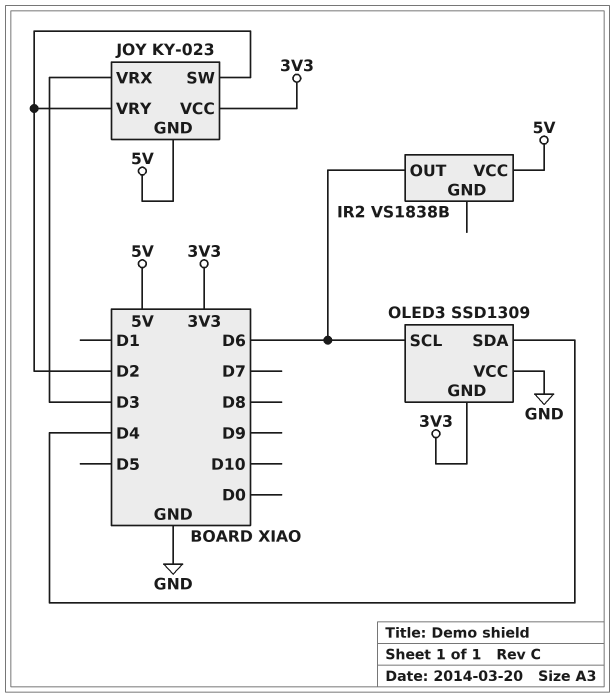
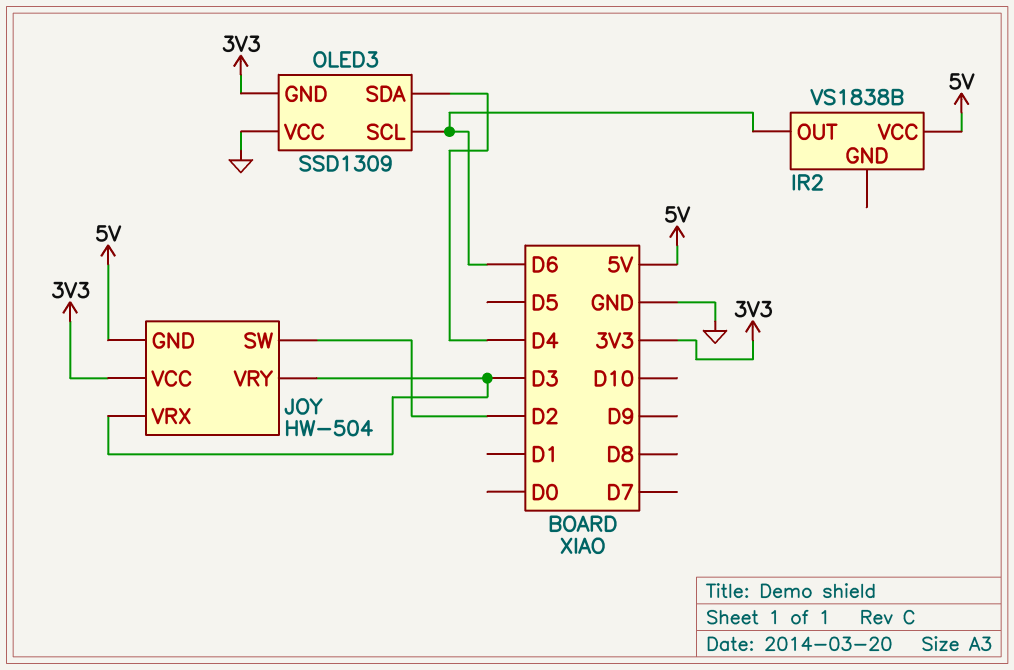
JOY: KY-023 -> HW-504
JOY pin VRY: D2 -> D3

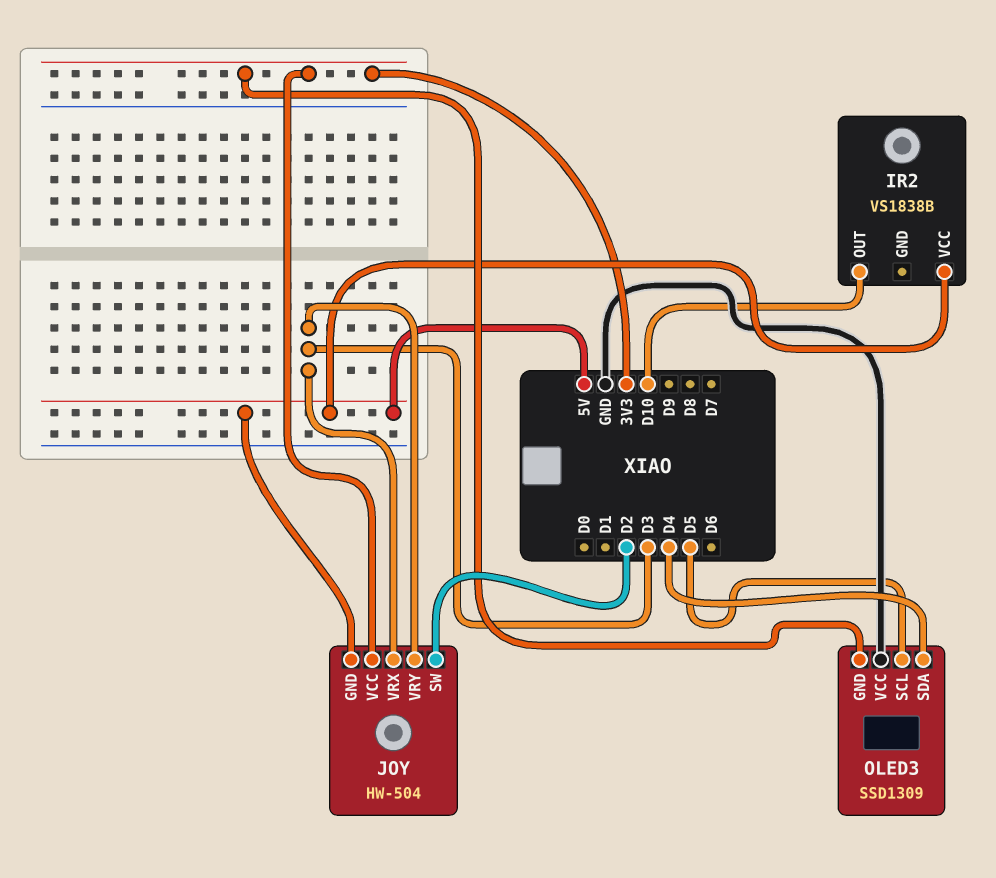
IR2 pin OUT: D6 -> D10
OLED3 pin SCL: D6 -> D5

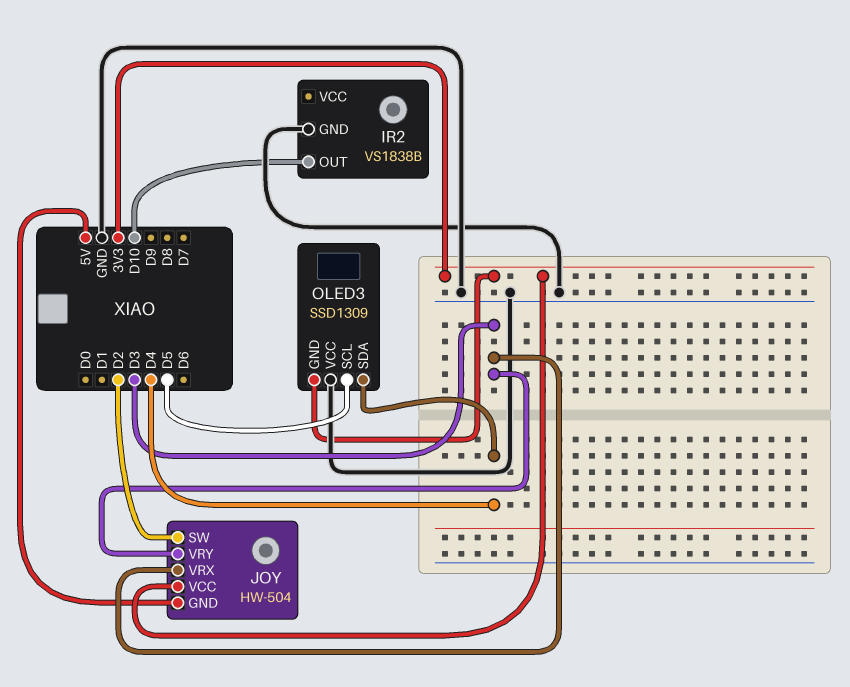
IR2 pin GND: none -> GND
IR2 pin VCC: 5V -> none

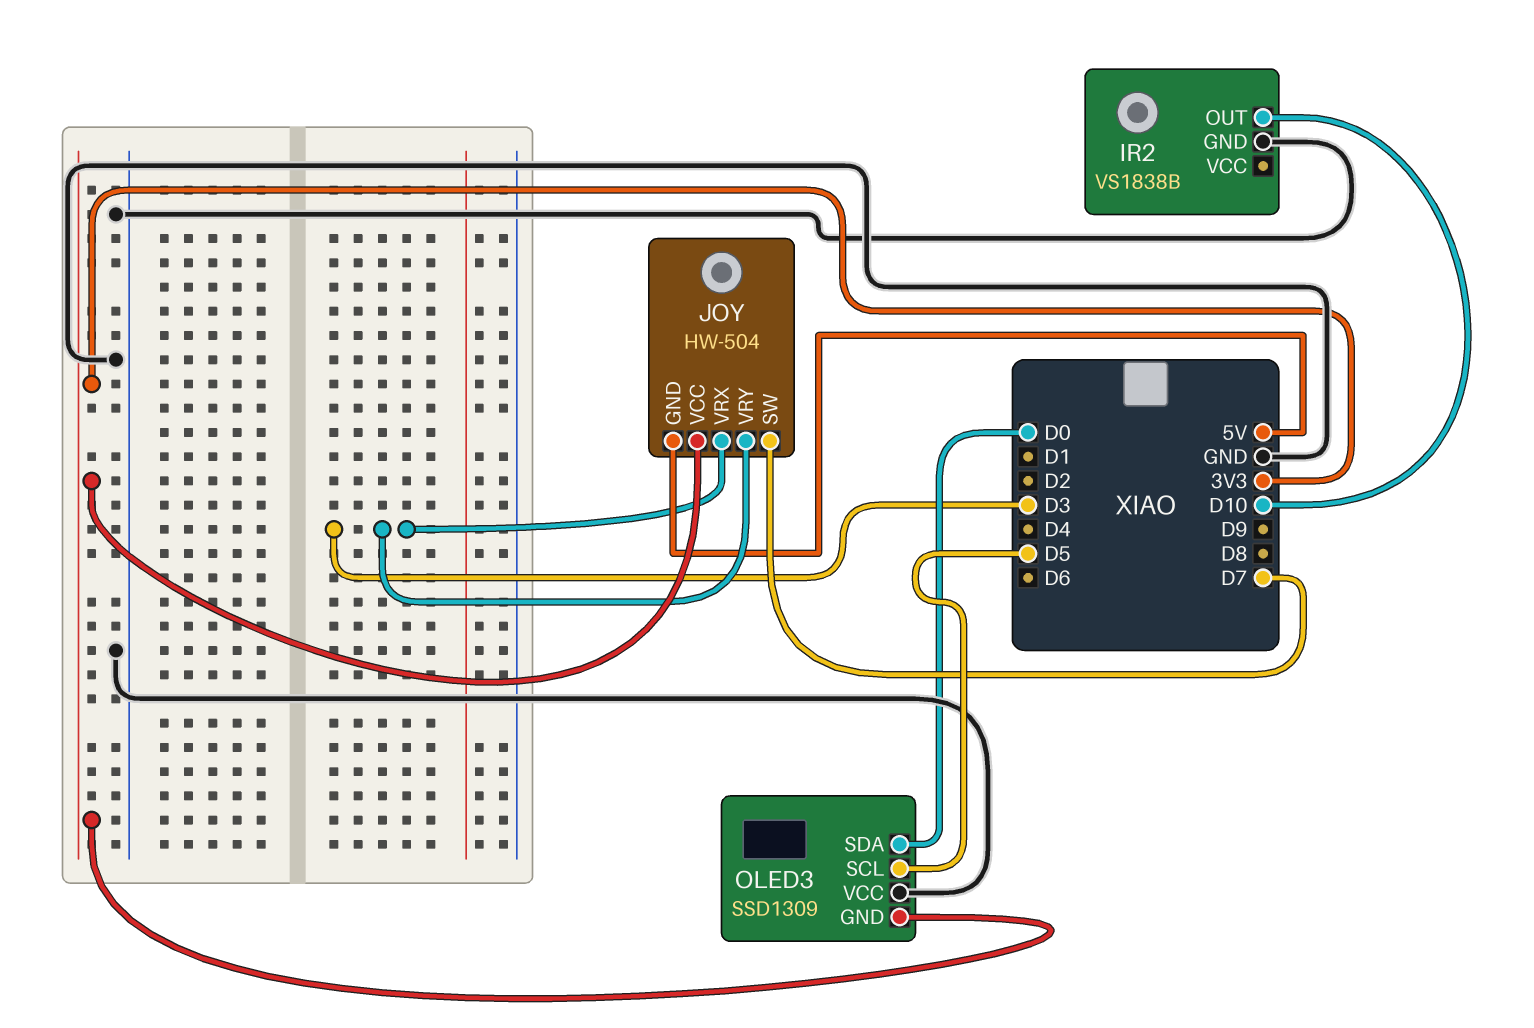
JOY pin SW: D2 -> D7
OLED3 pin SDA: D4 -> D0

